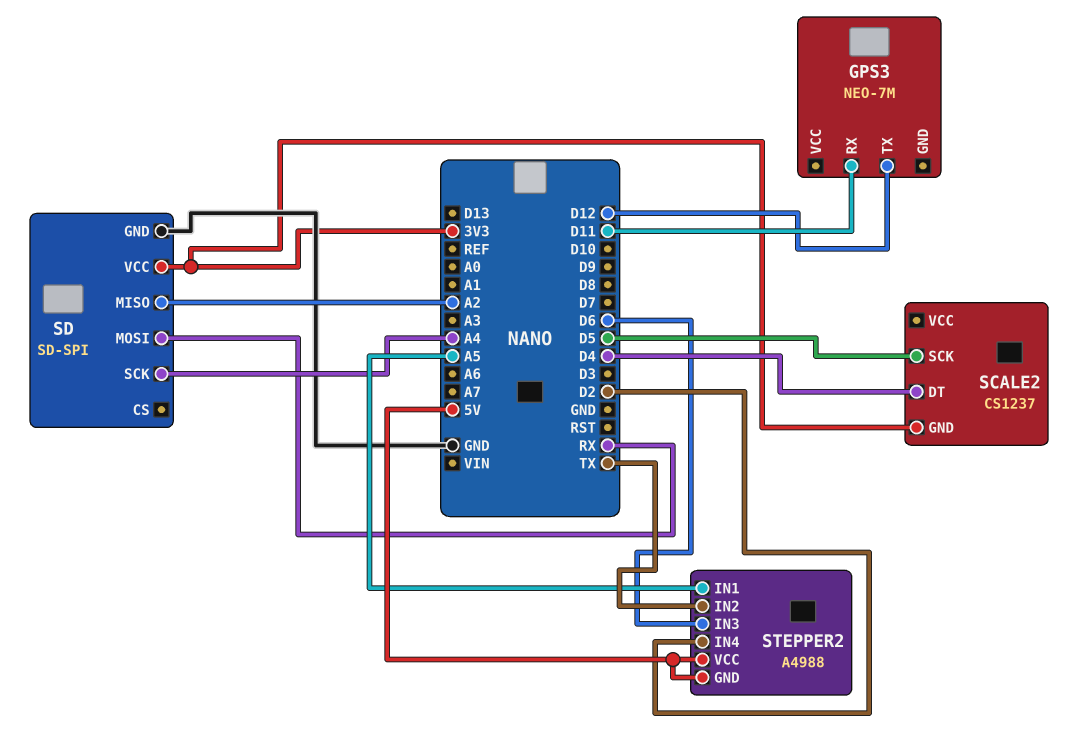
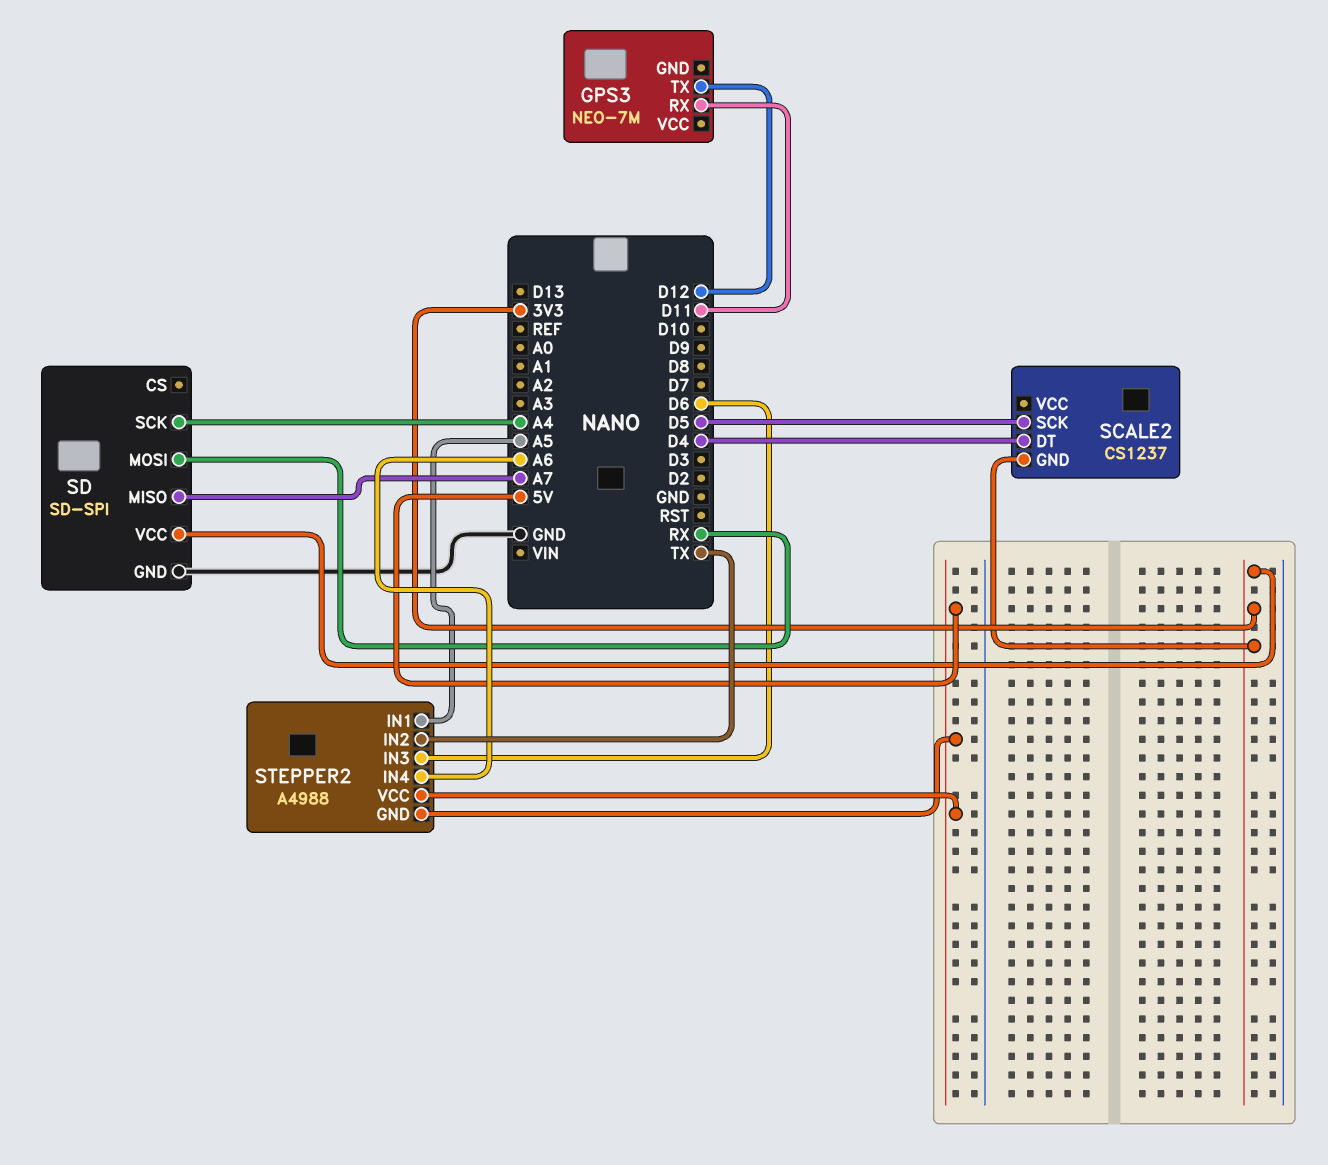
SD pin MISO: A2 -> A7
STEPPER2 pin IN4: D2 -> A6

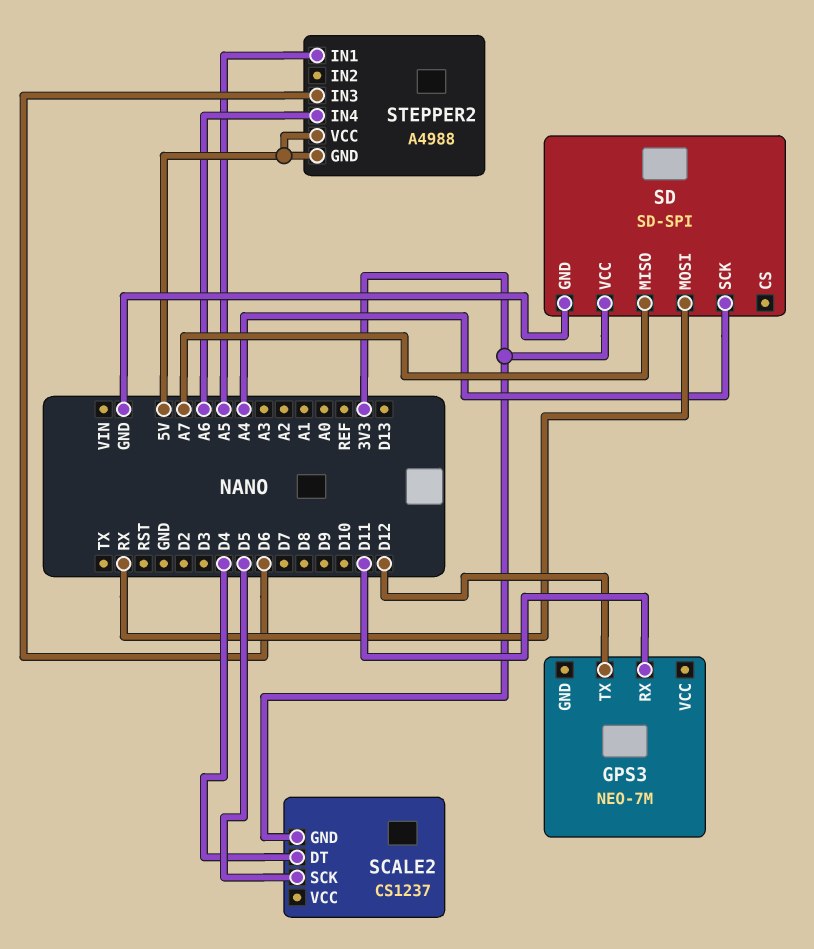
STEPPER2 pin IN2: TX -> none

